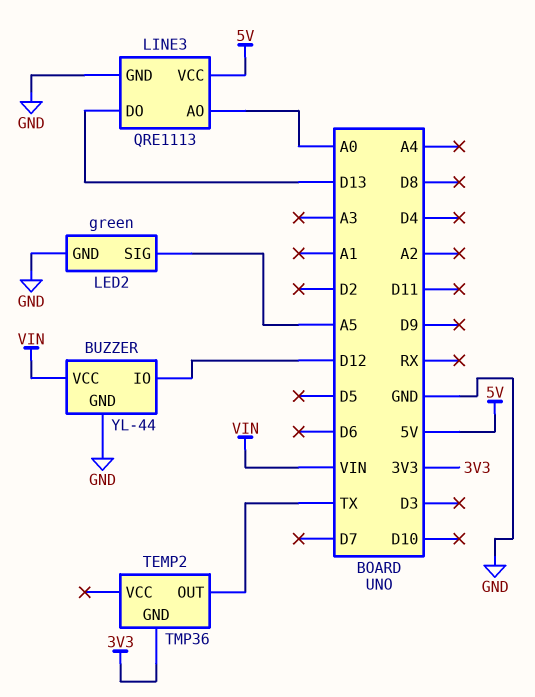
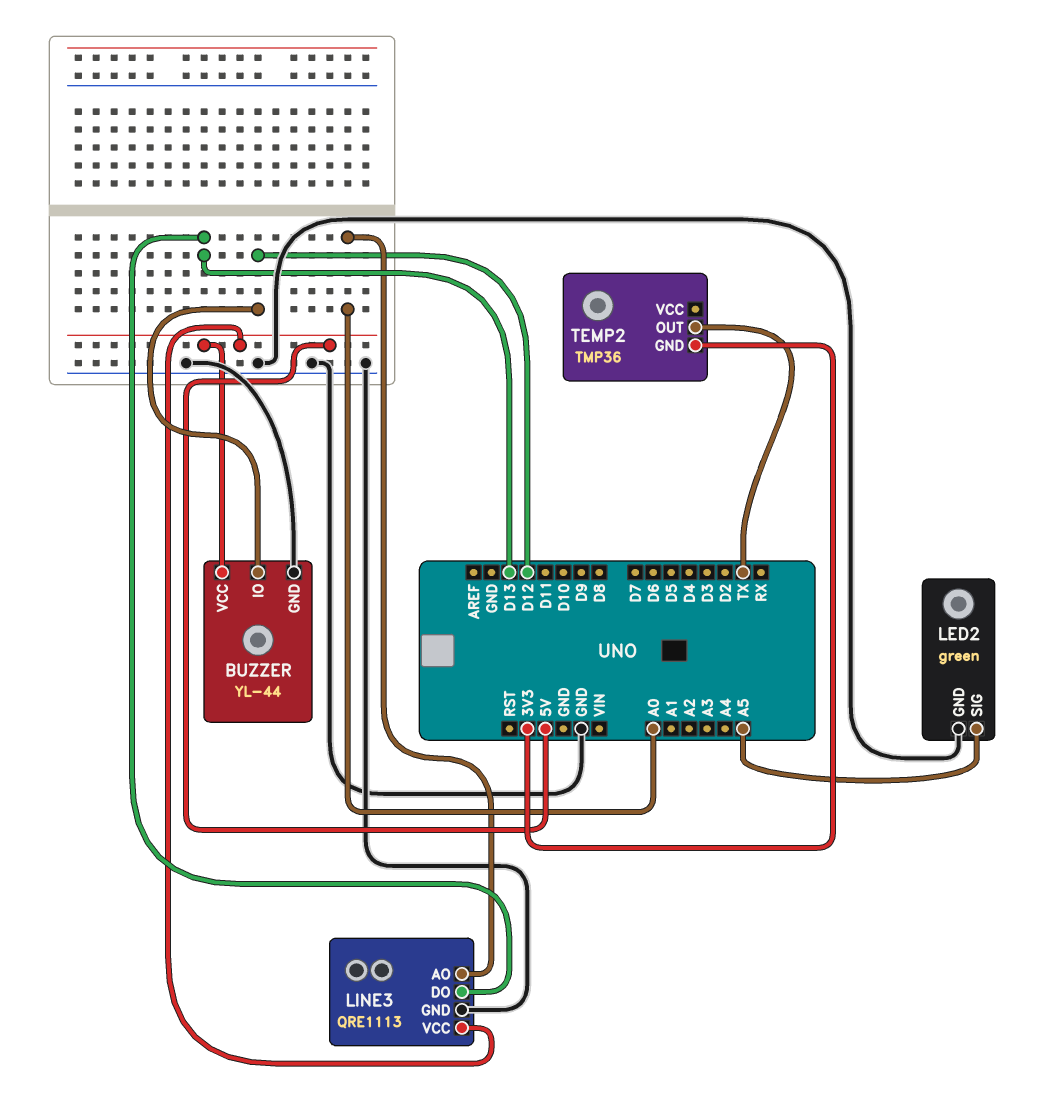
BUZZER pin VCC: VIN -> 5V

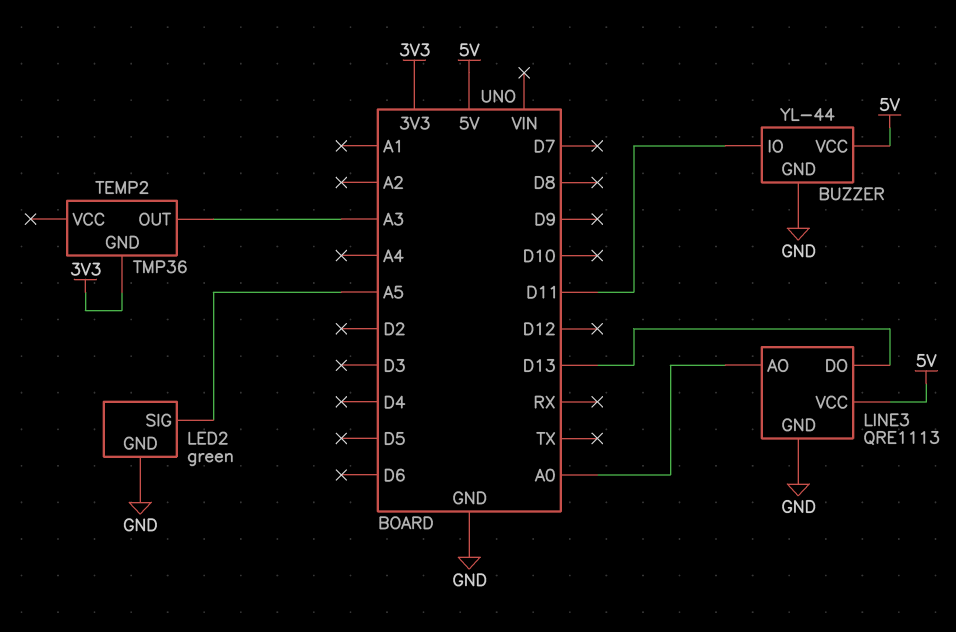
BUZZER pin IO: D12 -> D11
TEMP2 pin OUT: TX -> A3

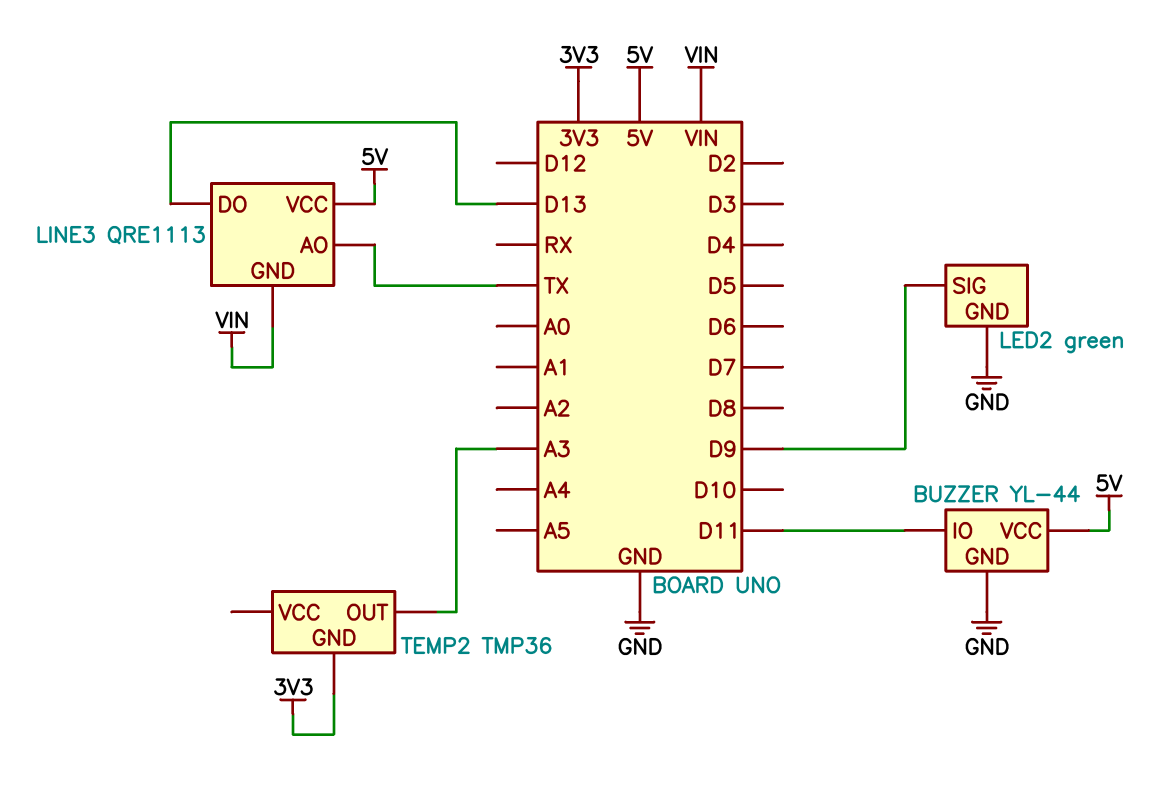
LED2 pin SIG: A5 -> D9
LINE3 pin AO: A0 -> TX
LINE3 pin GND: GND -> VIN

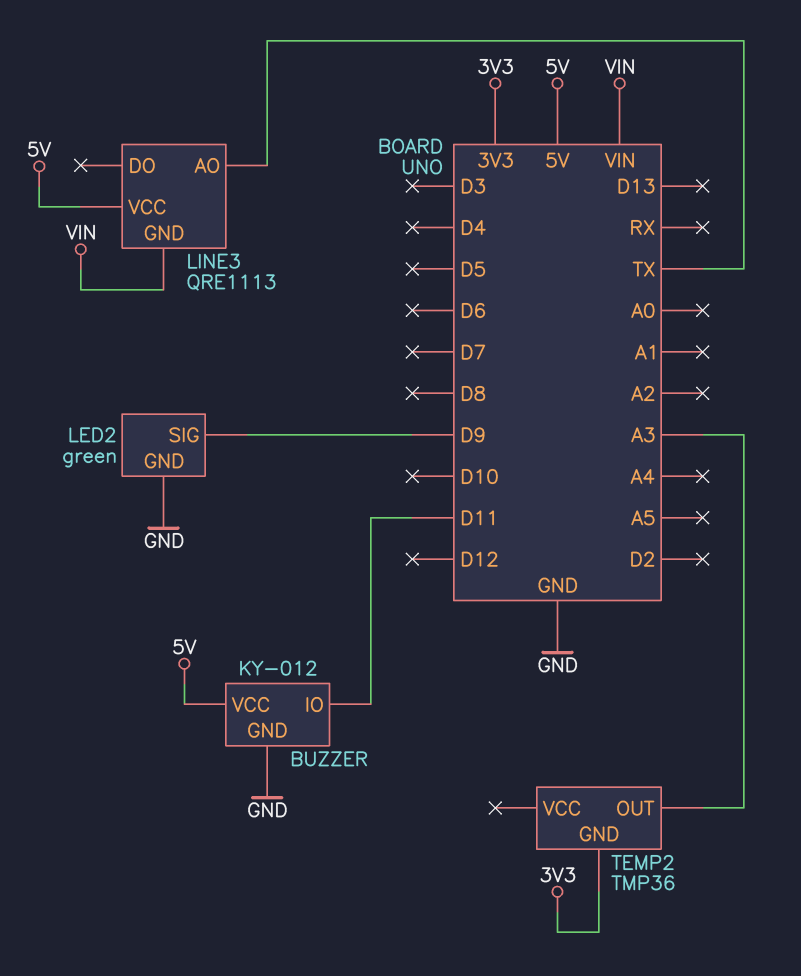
BUZZER: YL-44 -> KY-012
LINE3 pin DO: D13 -> none

